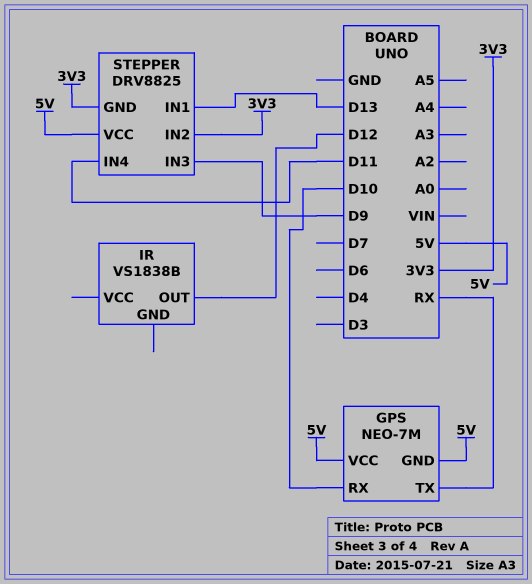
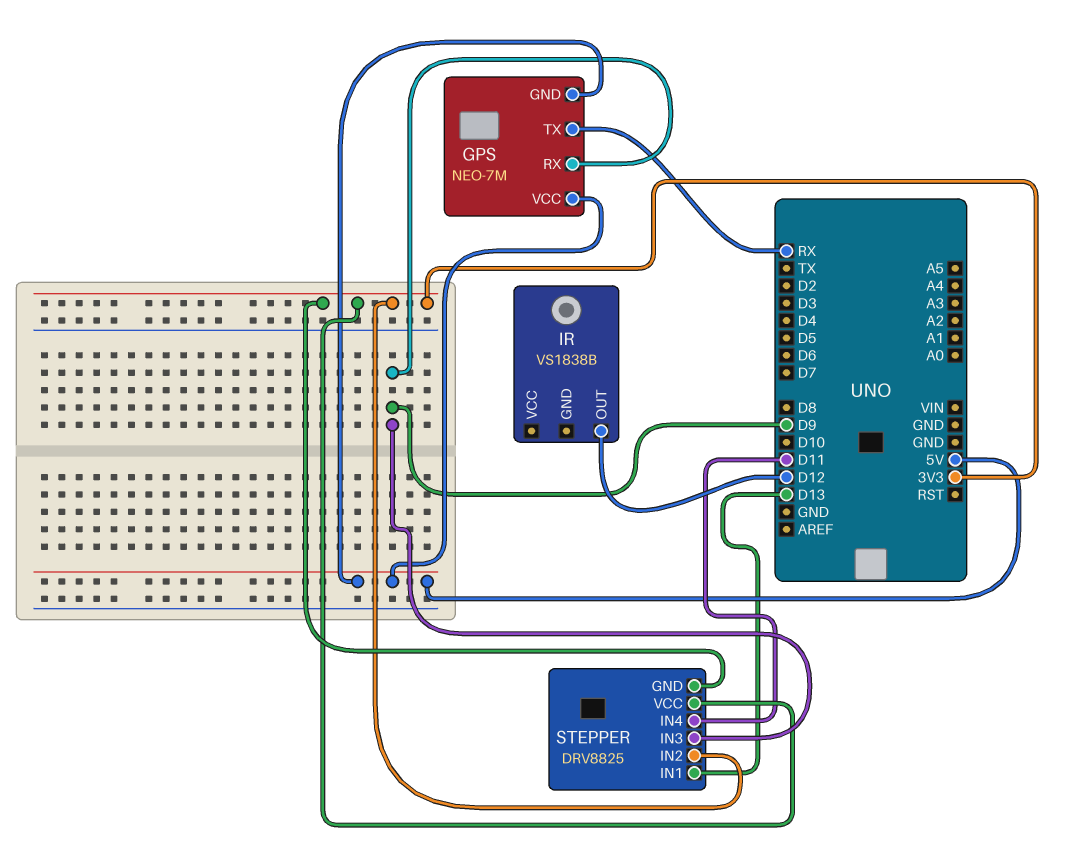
GPS pin RX: D10 -> D9
STEPPER pin VCC: 5V -> 3V3

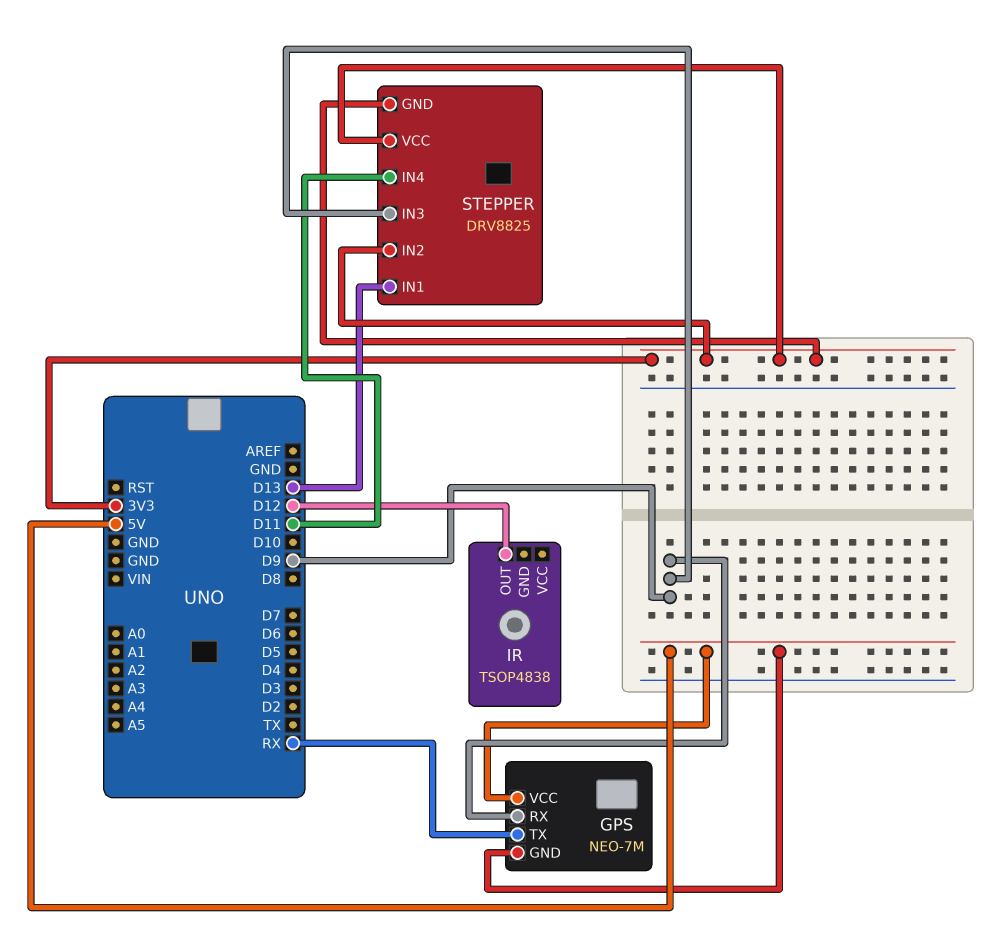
IR: VS1838B -> TSOP4838

